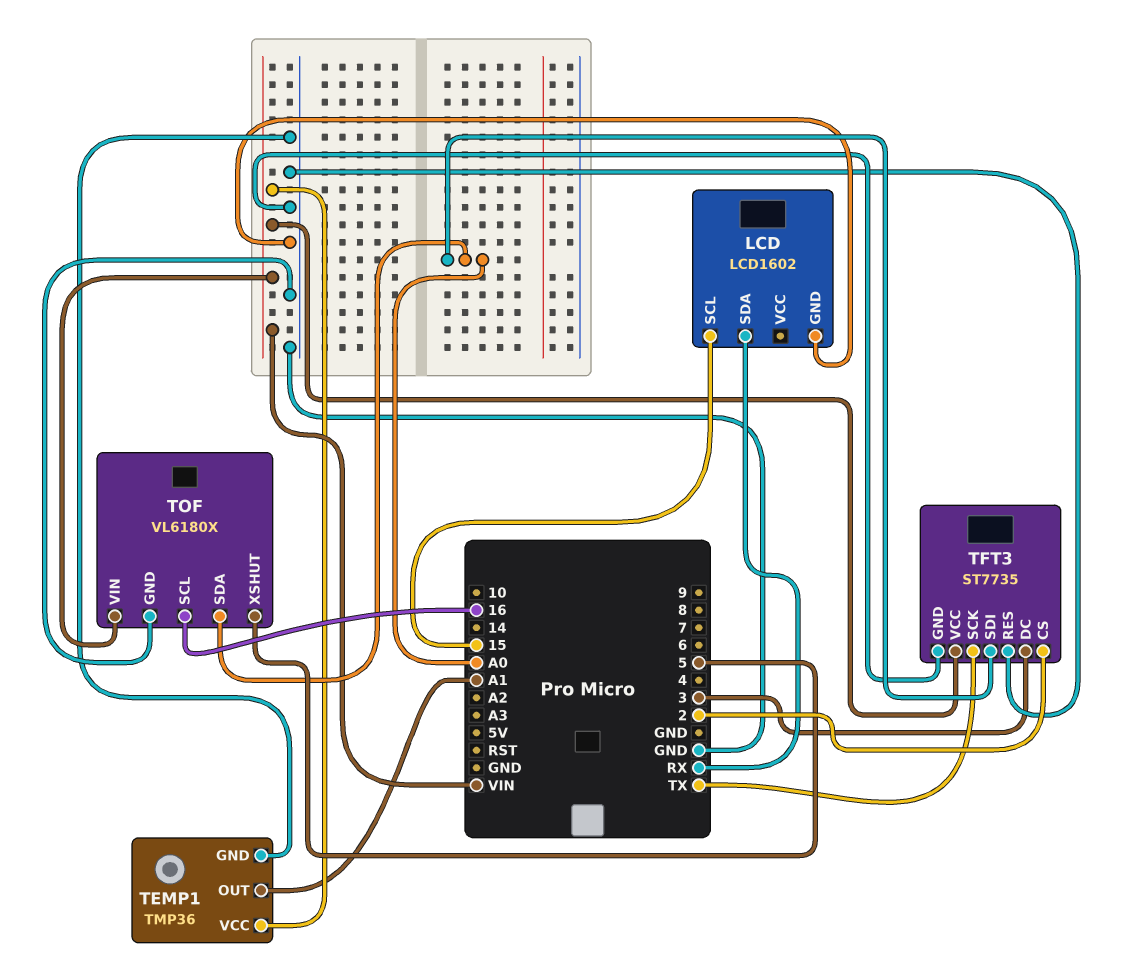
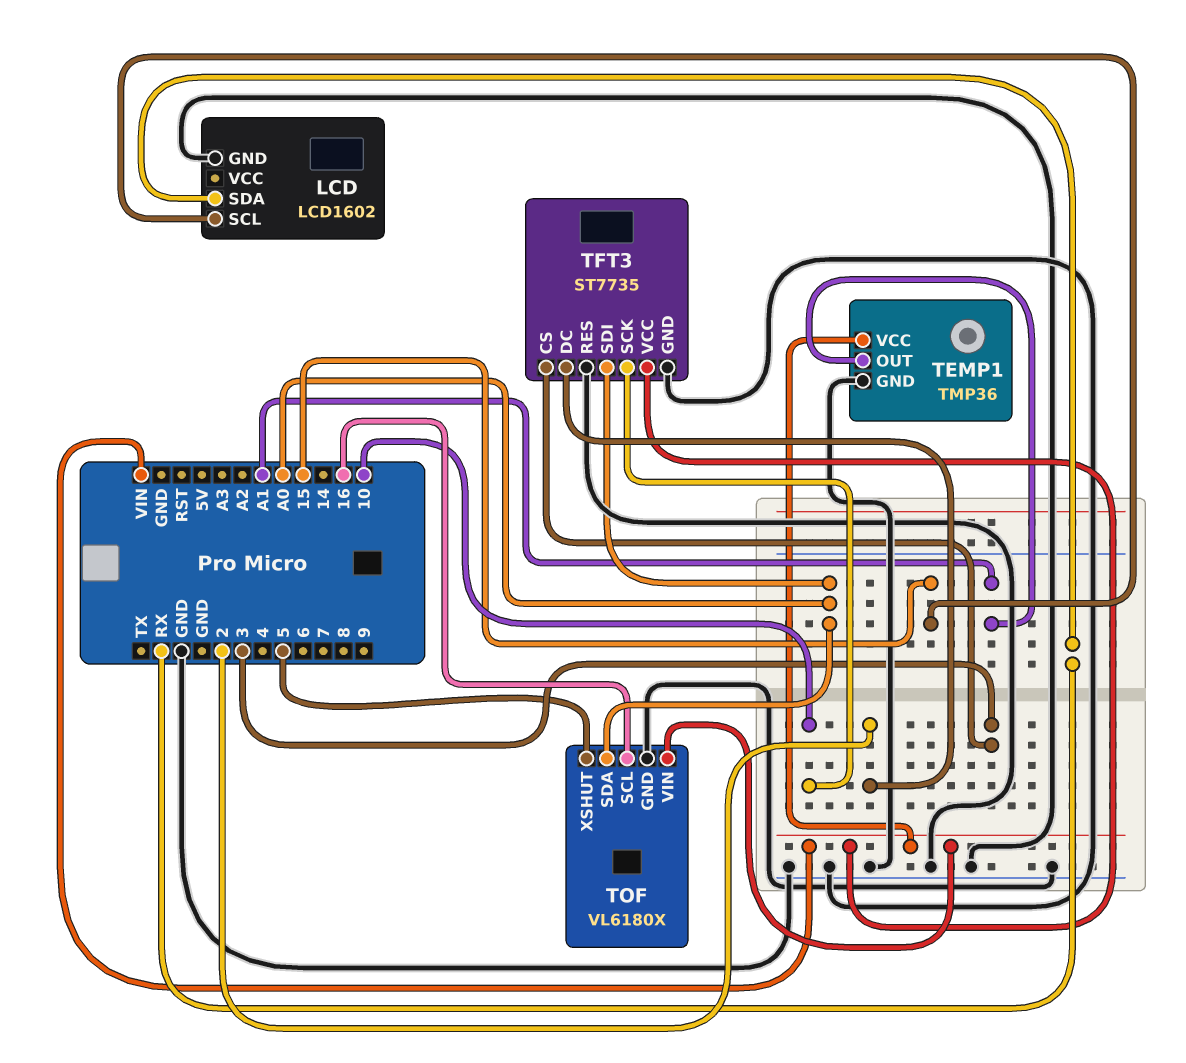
TFT3 pin CS: 2 -> 3
TFT3 pin DC: 3 -> 2
TFT3 pin SCK: TX -> 10

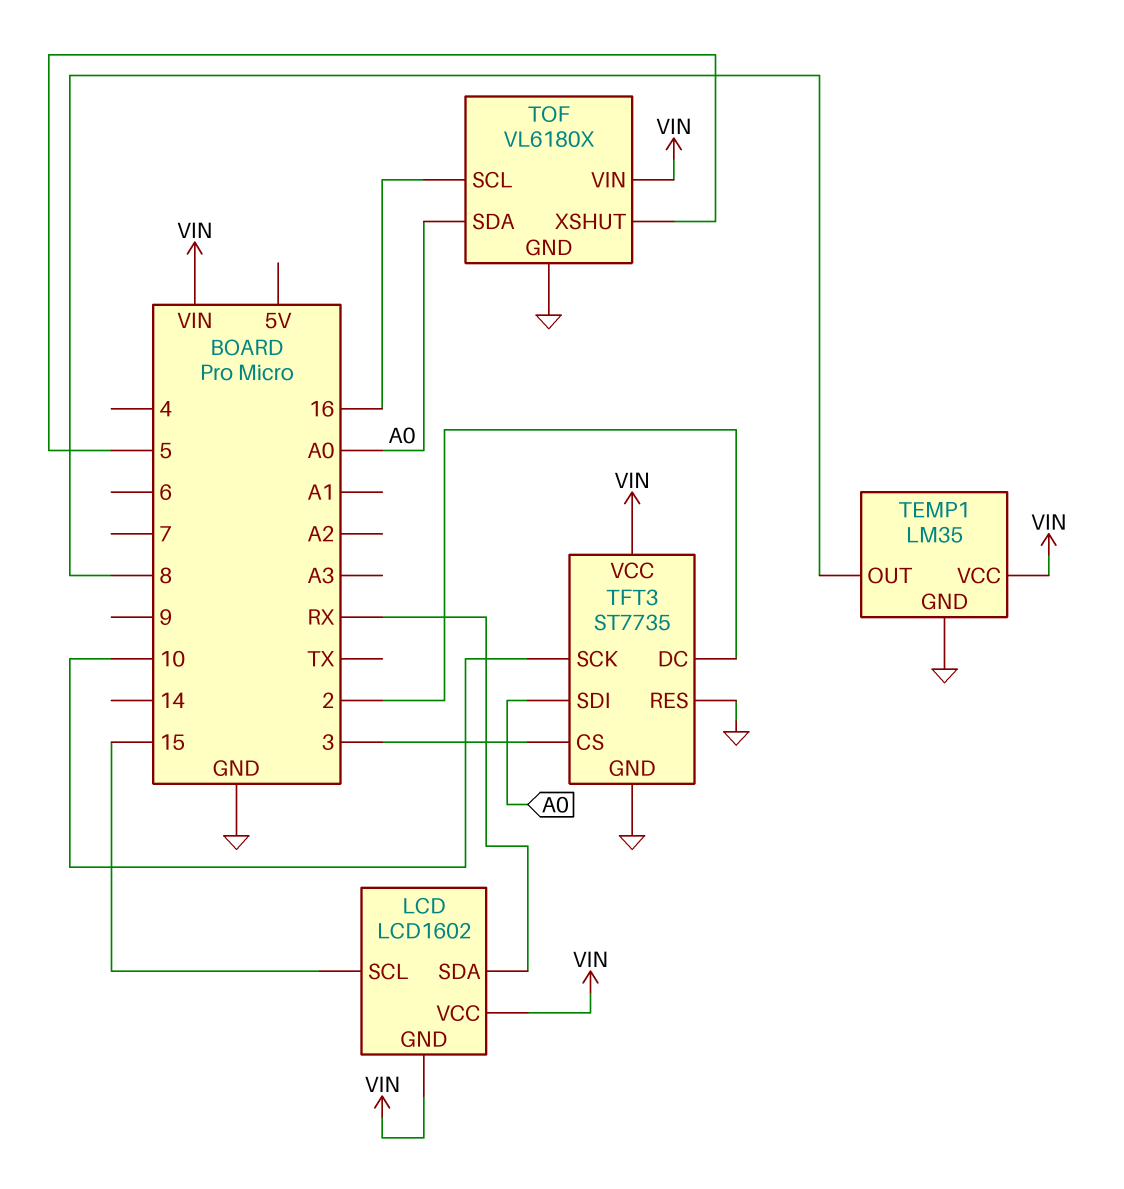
LCD pin GND: GND -> VIN
LCD pin VCC: none -> VIN
TEMP1: TMP36 -> LM35
TEMP1 pin OUT: A1 -> 8

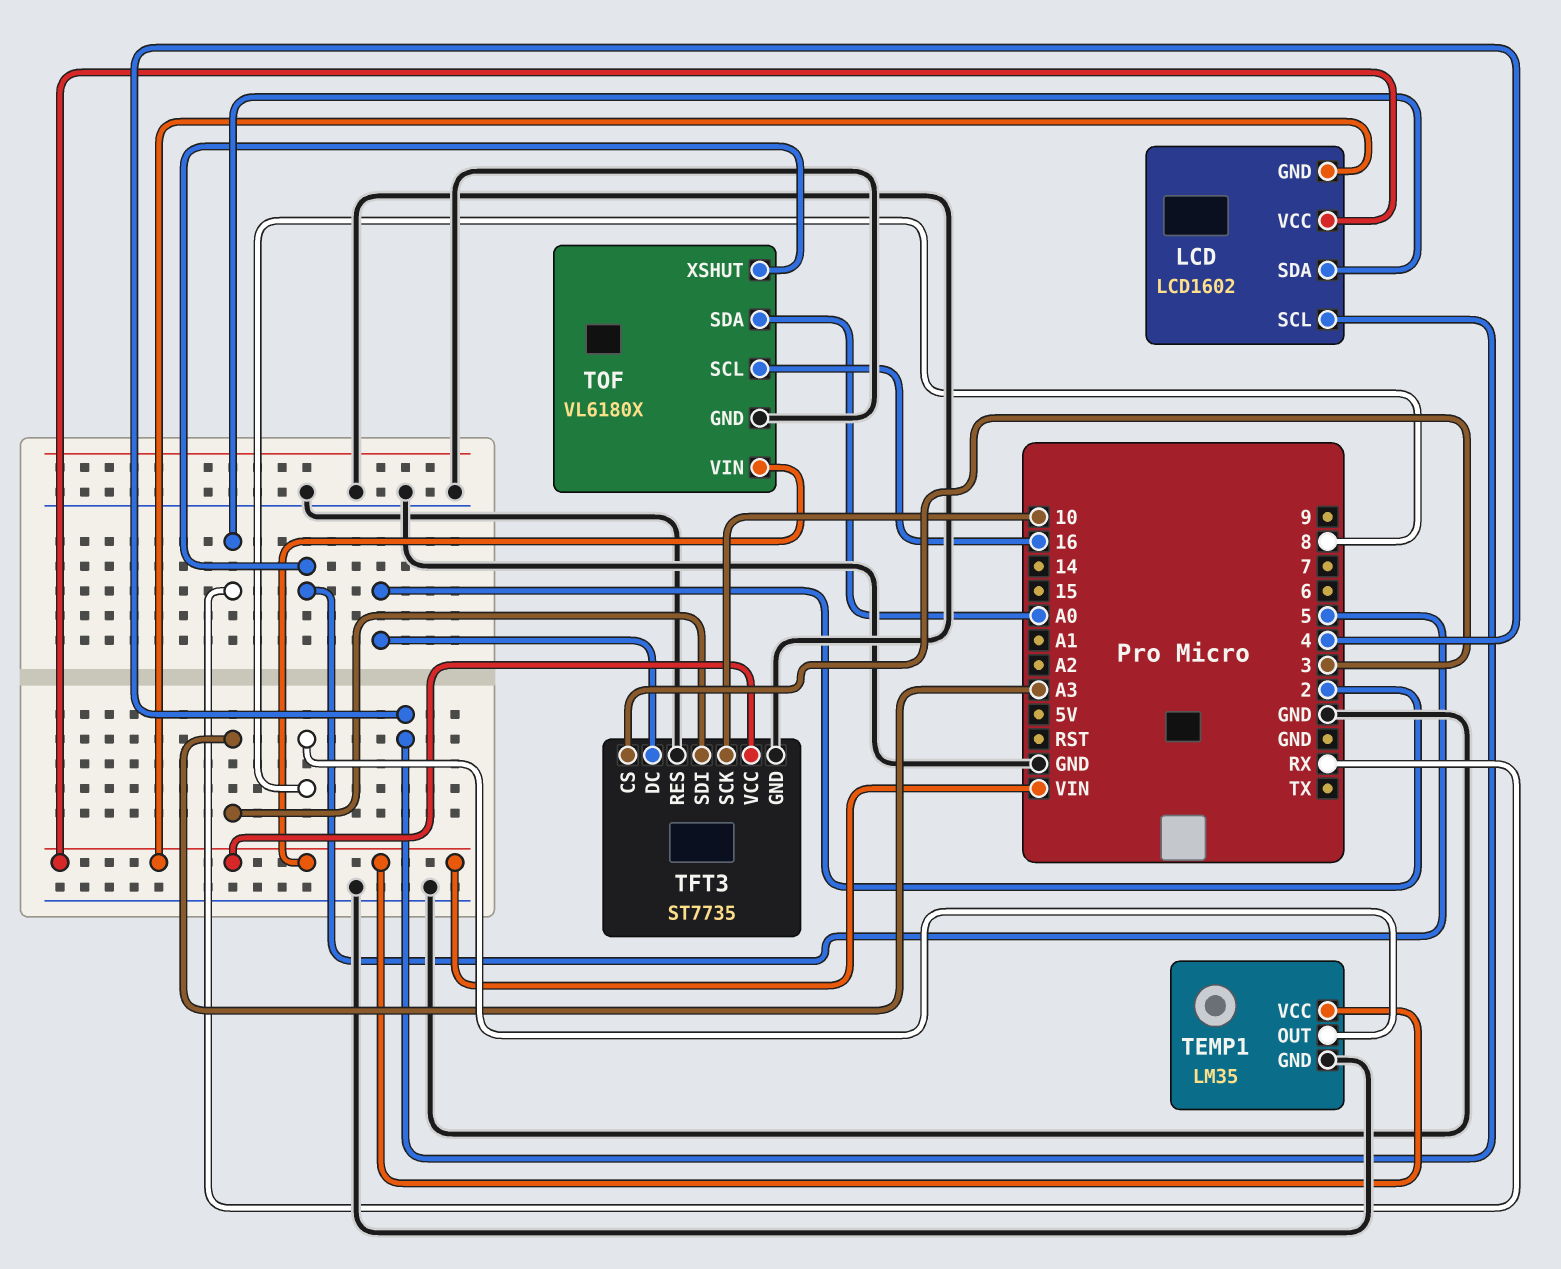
LCD pin SCL: 15 -> 4
TFT3 pin SDI: A0 -> A3

